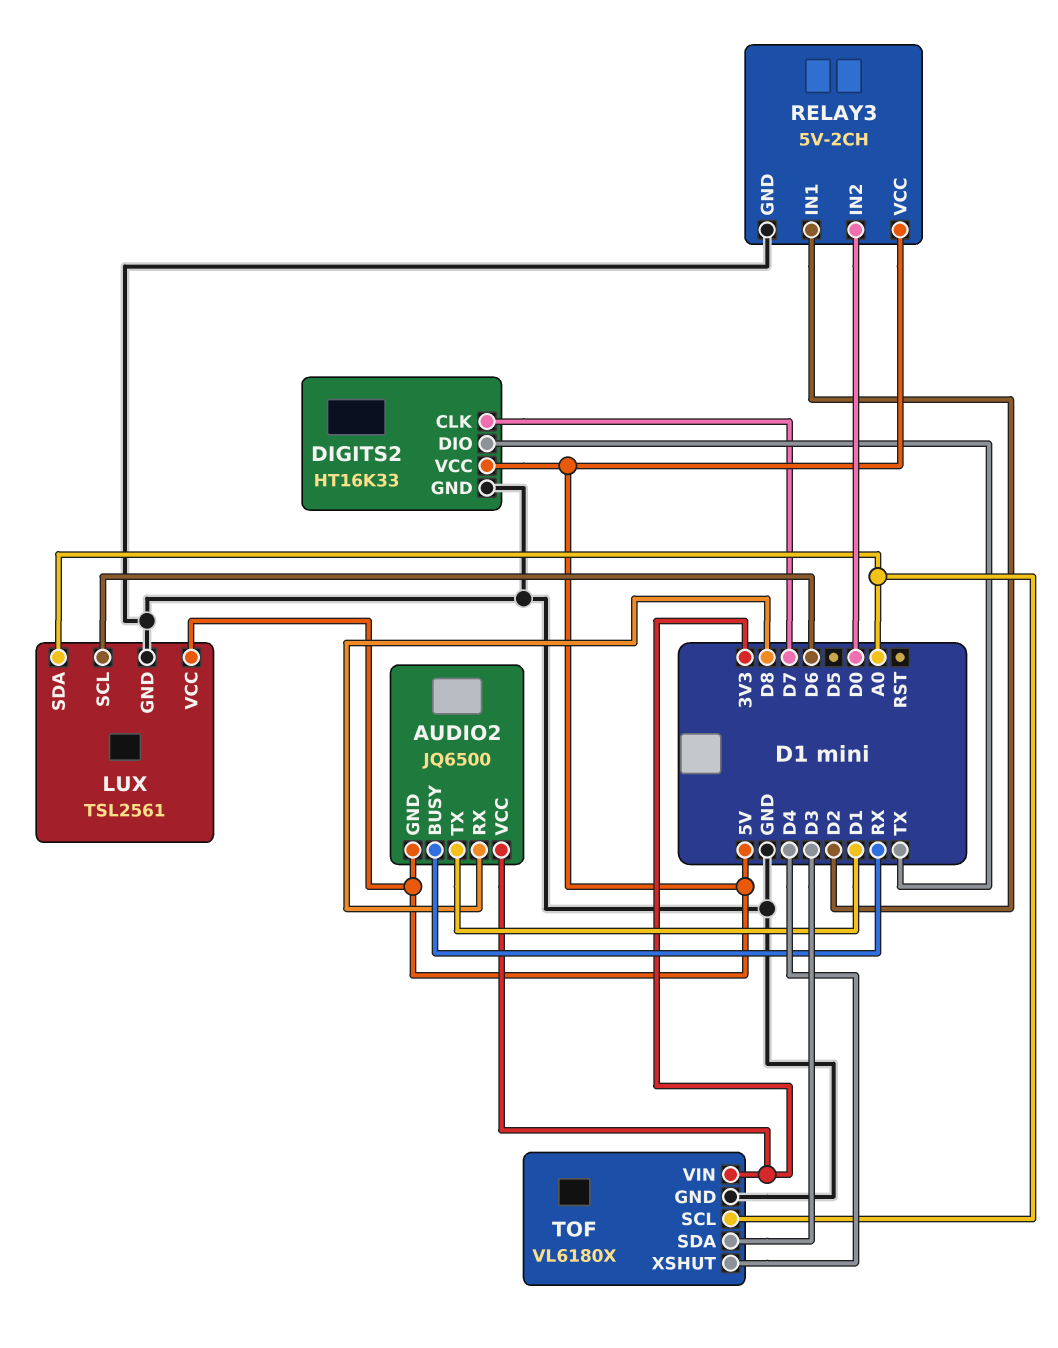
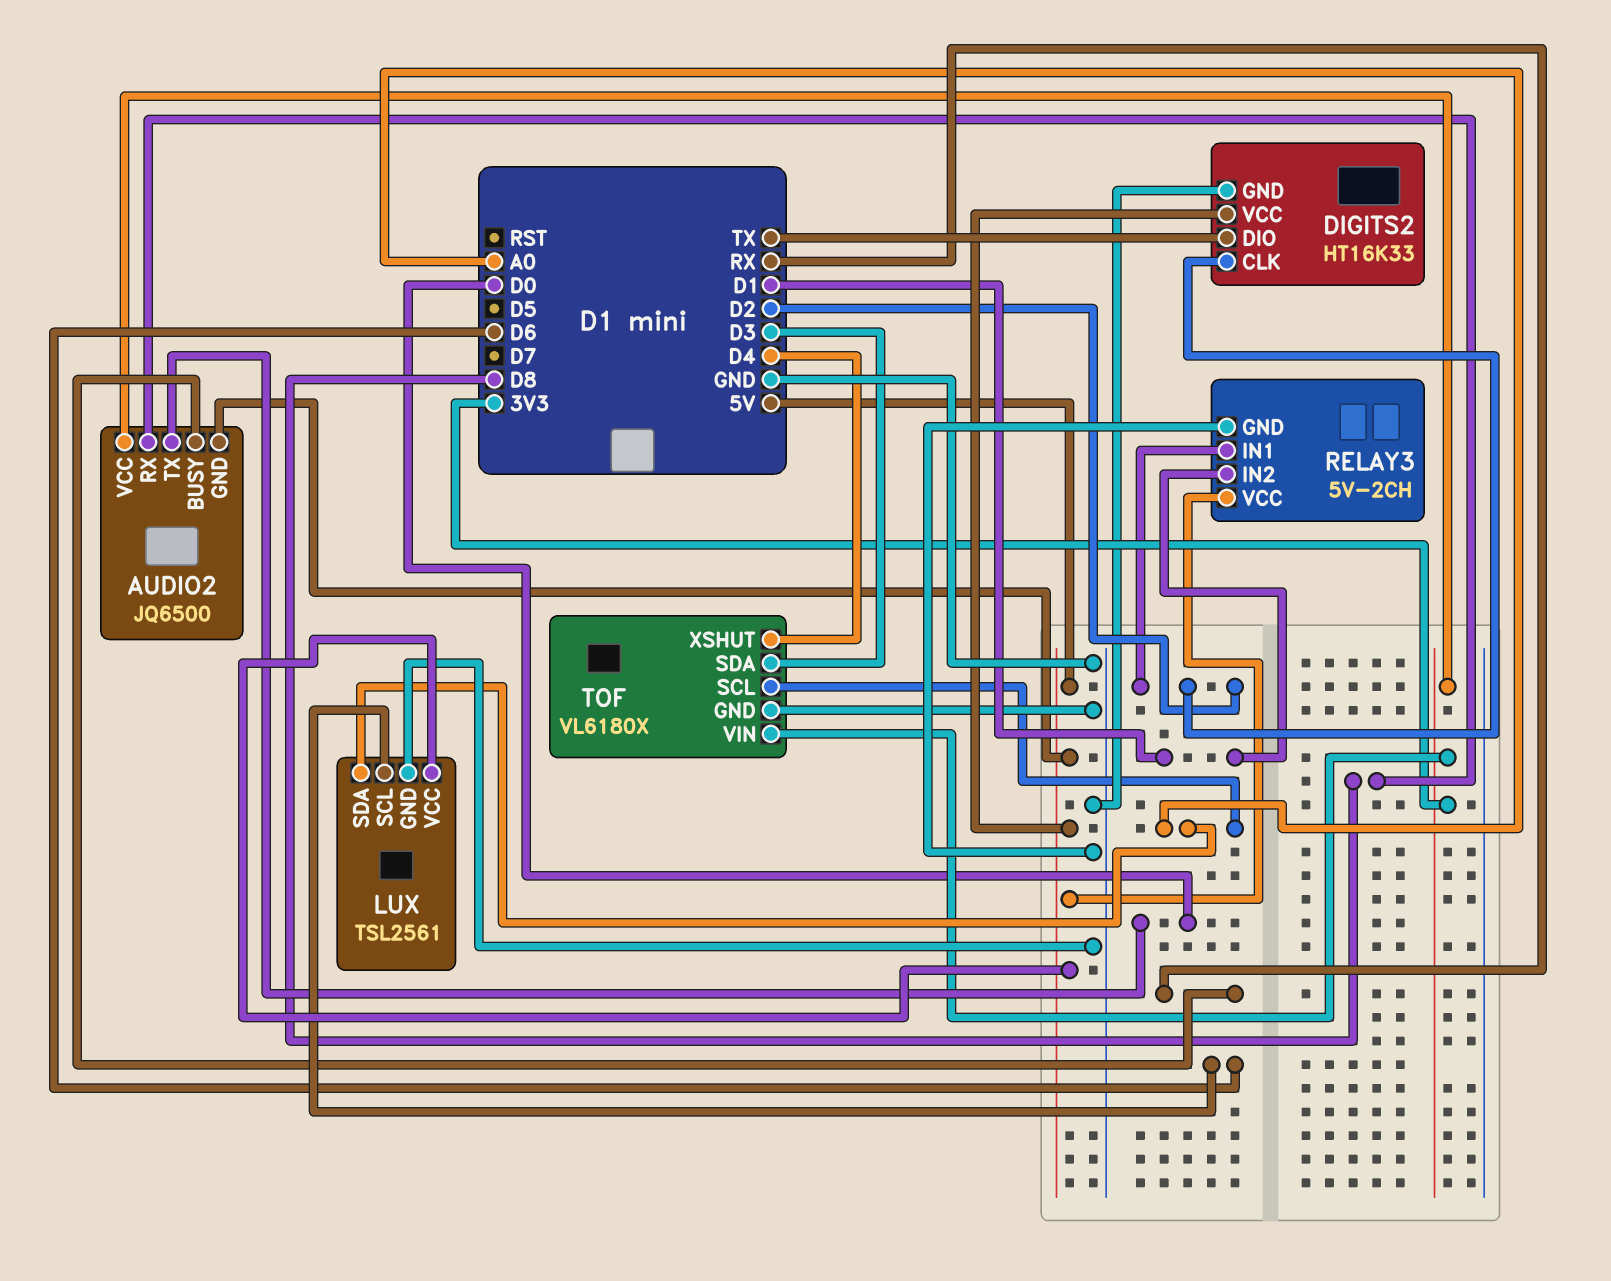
AUDIO2 pin TX: D1 -> D0
DIGITS2 pin CLK: D7 -> D2
RELAY3 pin IN2: D0 -> D1

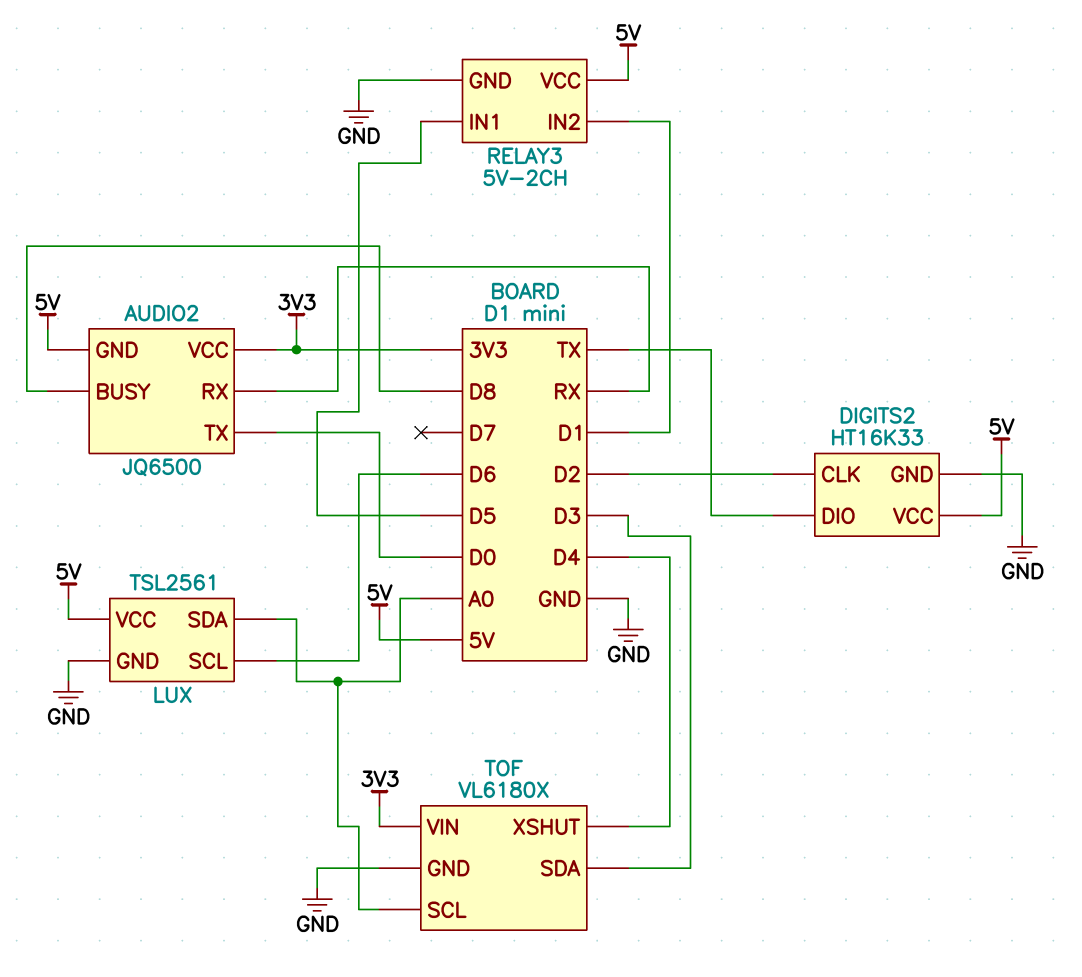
AUDIO2 pin BUSY: RX -> D8
AUDIO2 pin RX: D8 -> RX
RELAY3 pin IN1: D2 -> D5

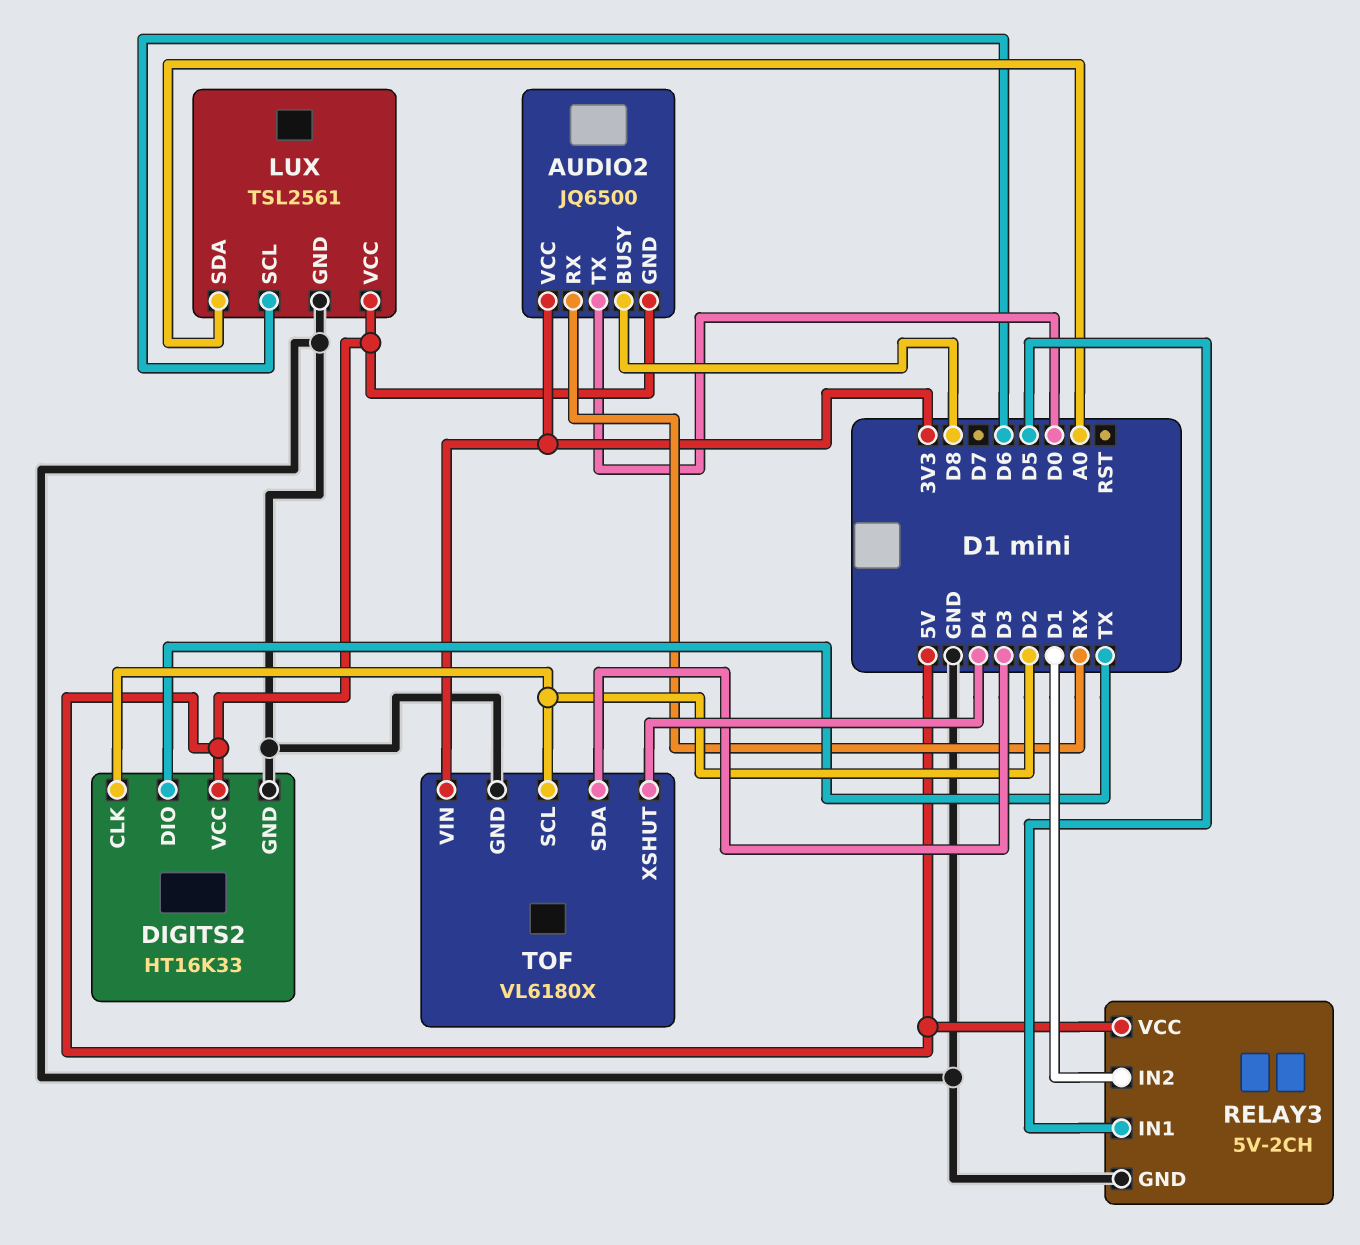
TOF pin SCL: A0 -> D2

